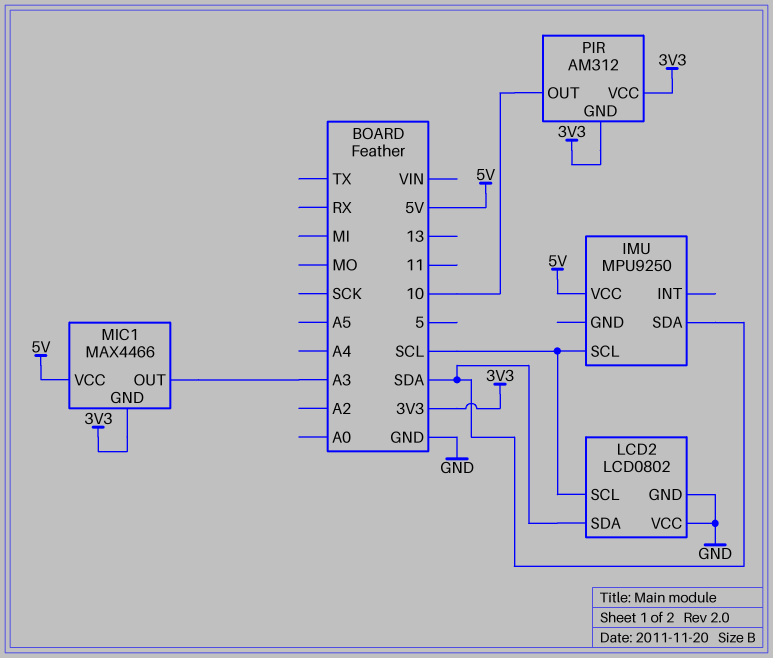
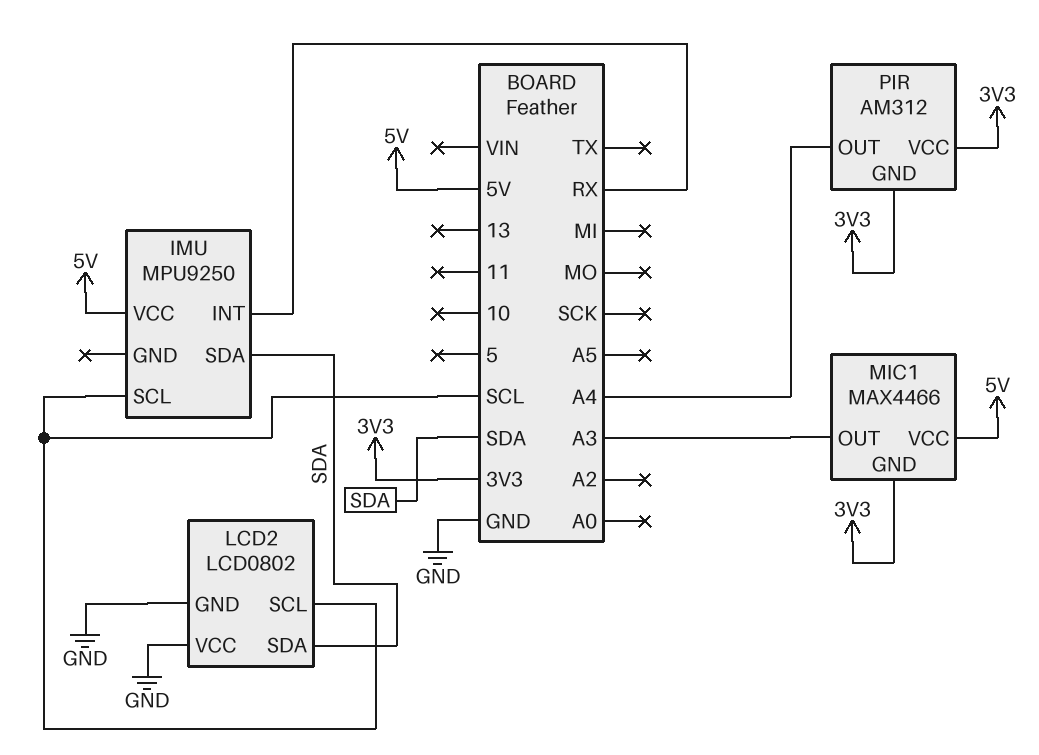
IMU pin INT: none -> RX
PIR pin OUT: 10 -> A4

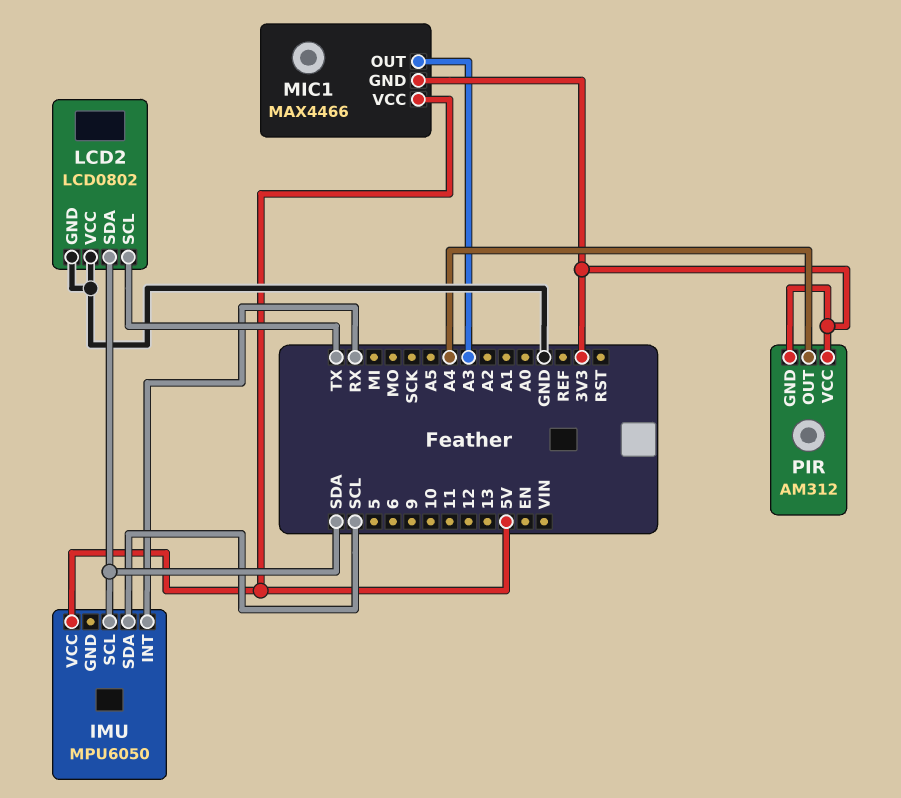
IMU: MPU9250 -> MPU6050
IMU pin SCL: SCL -> SDA
IMU pin SDA: SDA -> SCL
LCD2 pin SCL: SCL -> TX

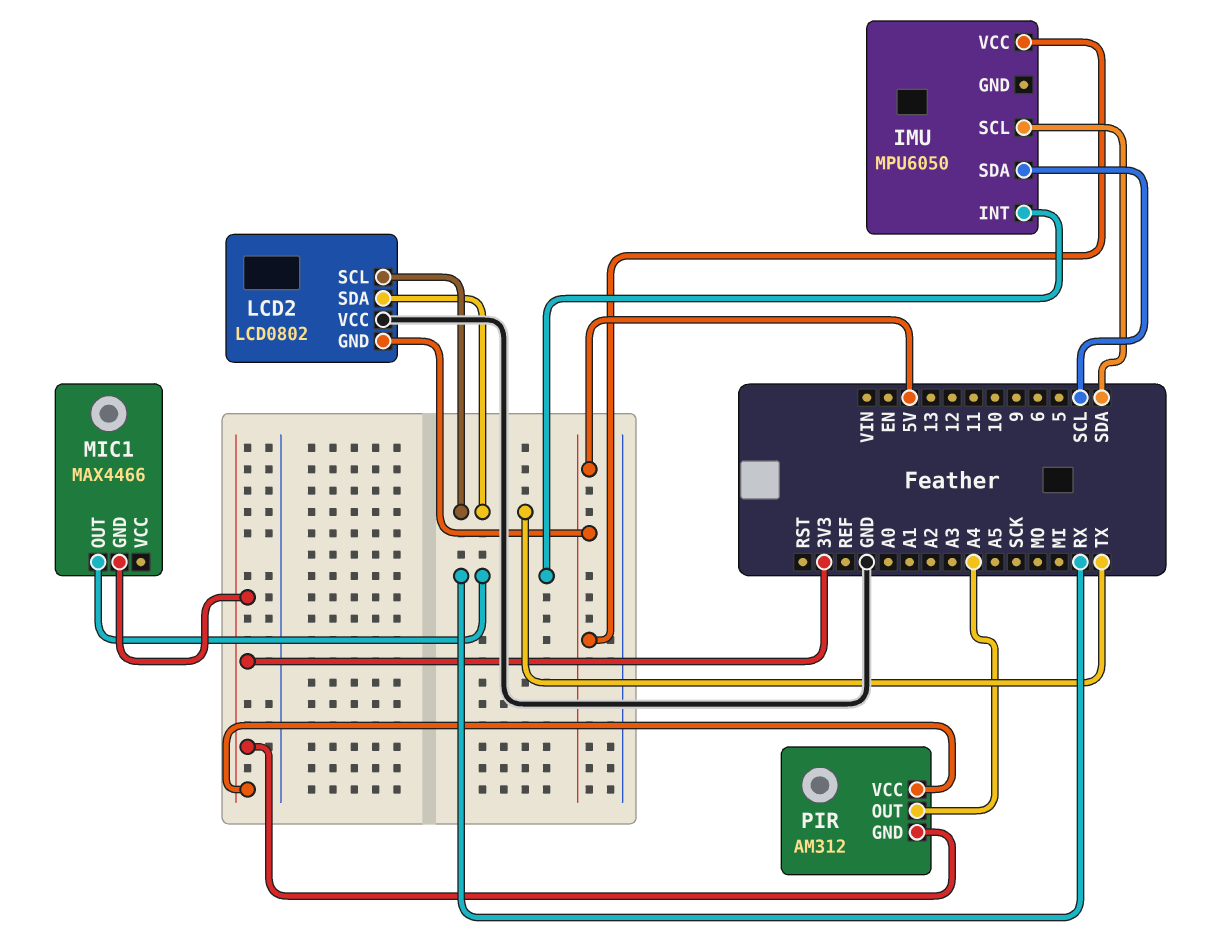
LCD2 pin GND: GND -> 5V
LCD2 pin SDA: SDA -> TX
MIC1 pin OUT: A3 -> RX
MIC1 pin VCC: 5V -> none

